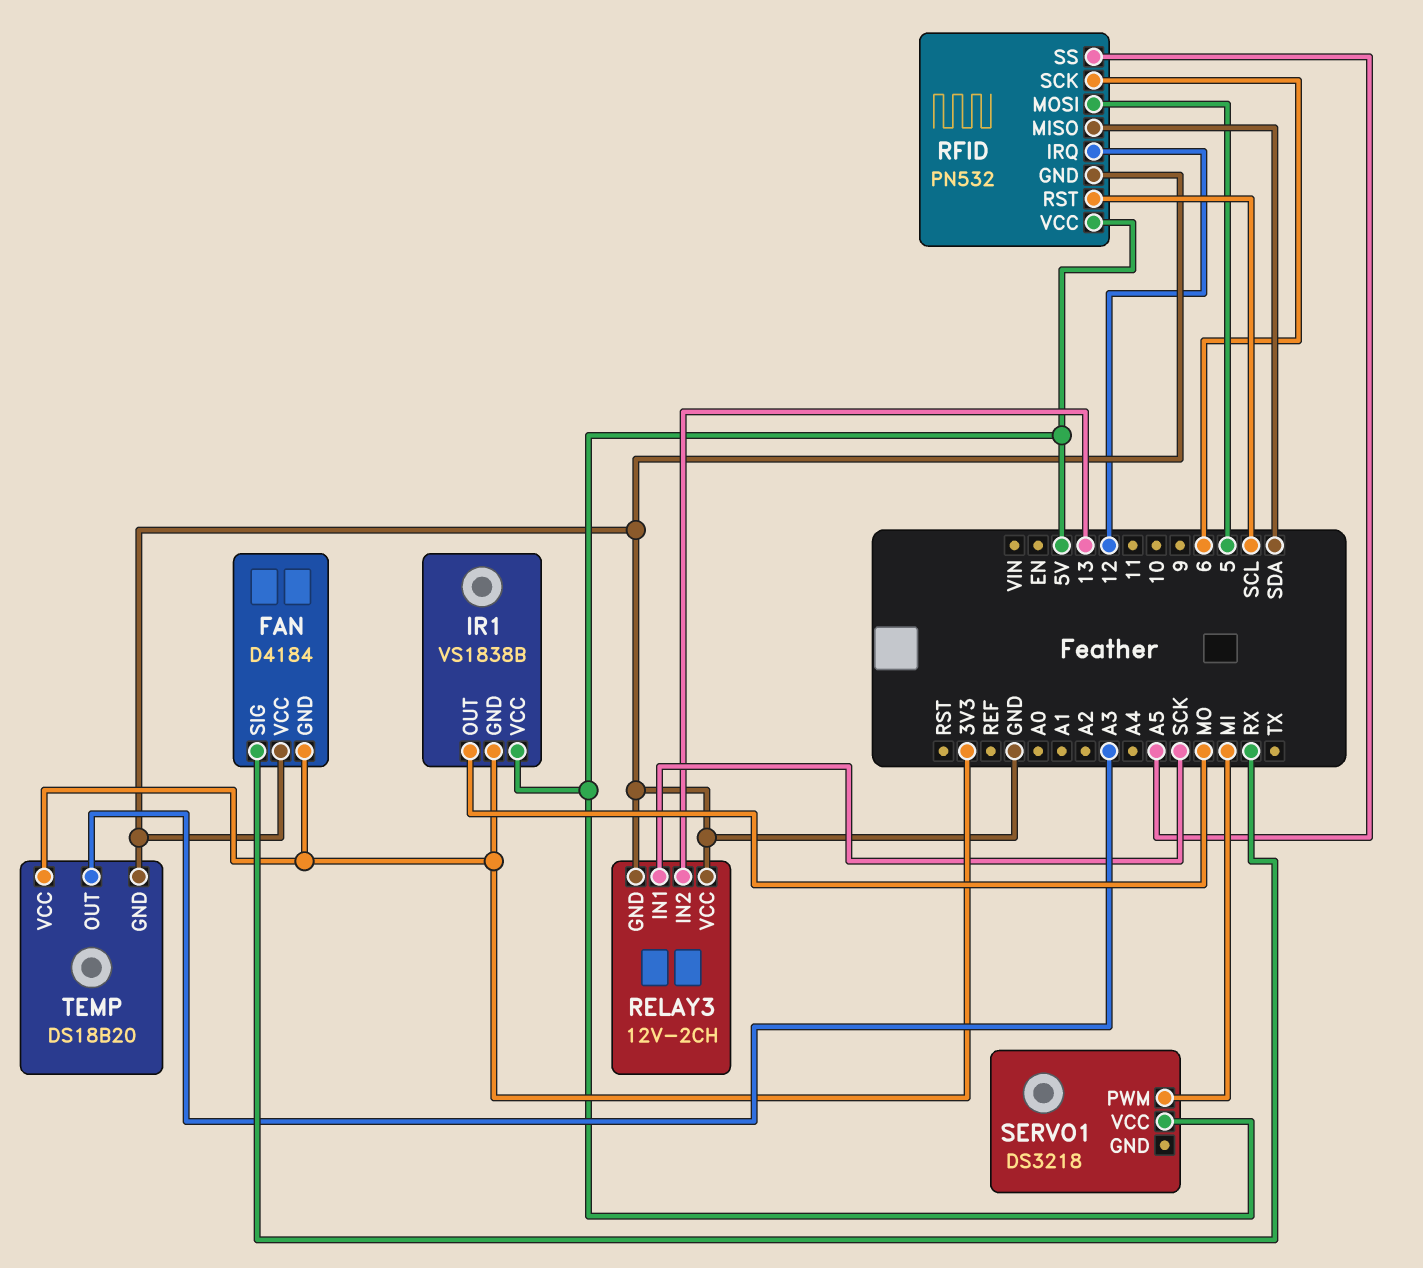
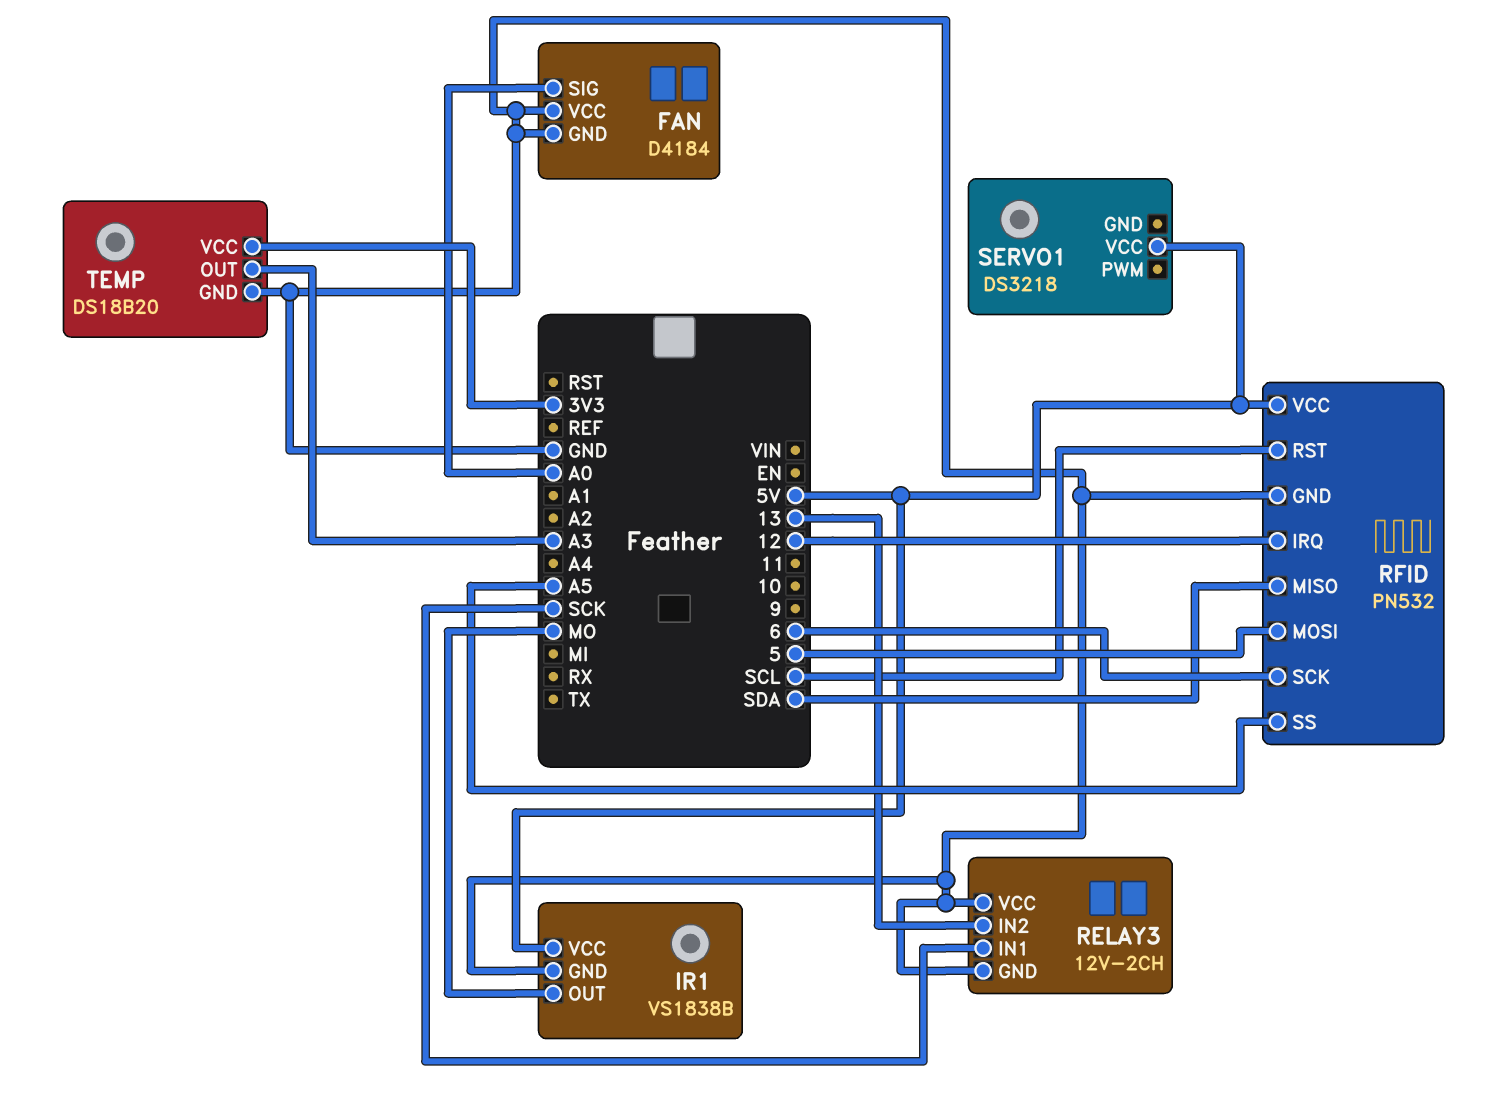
FAN pin GND: 3V3 -> GND
FAN pin SIG: RX -> A0
IR1 pin GND: 3V3 -> GND
SERVO1 pin PWM: MI -> none

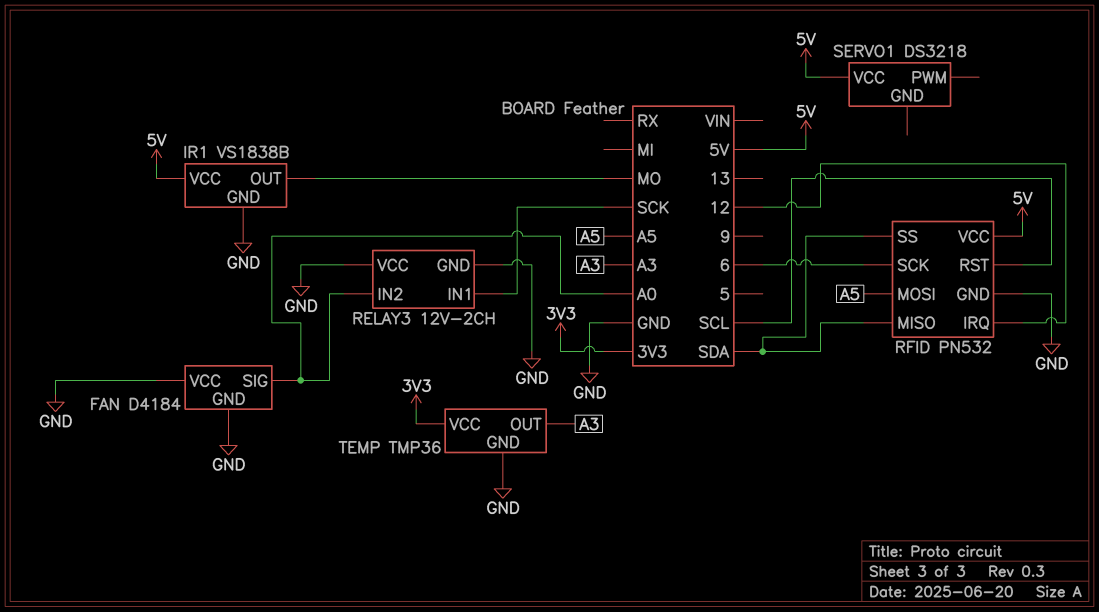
RELAY3 pin IN2: 13 -> A0
RFID pin MOSI: 5 -> A5
RFID pin SS: A5 -> SDA
TEMP: DS18B20 -> TMP36

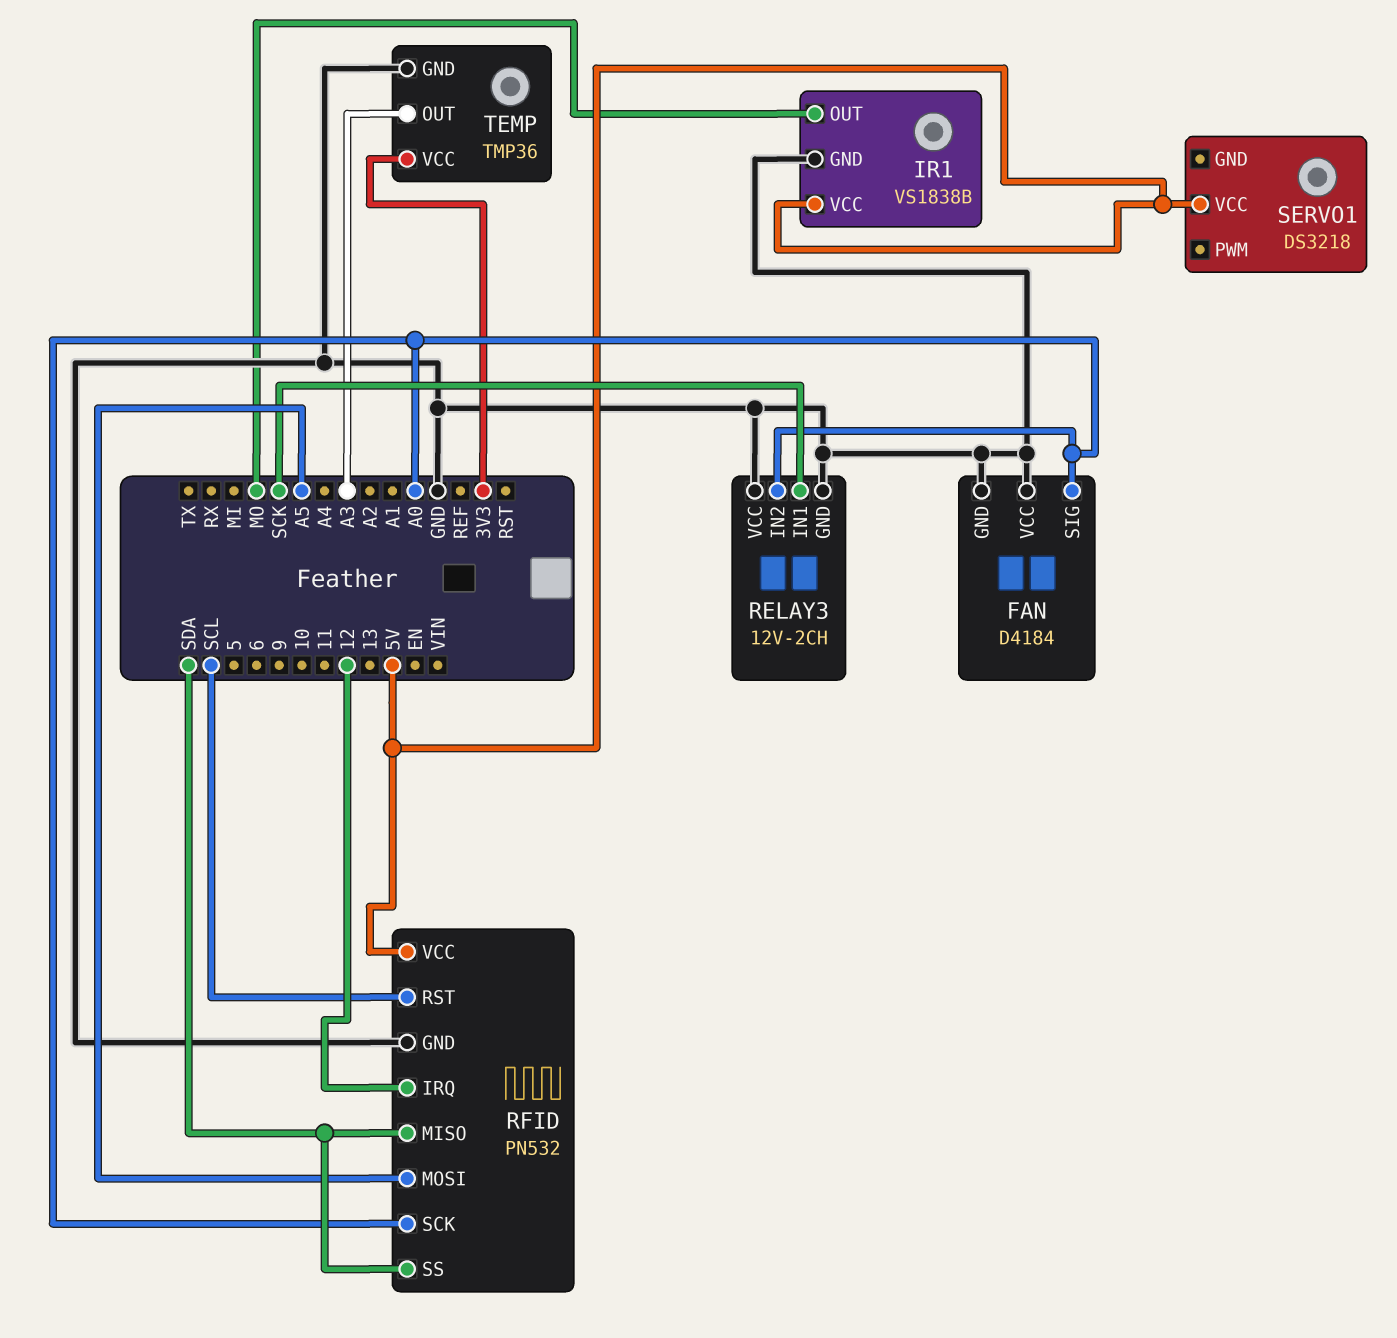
RFID pin SCK: 6 -> A0

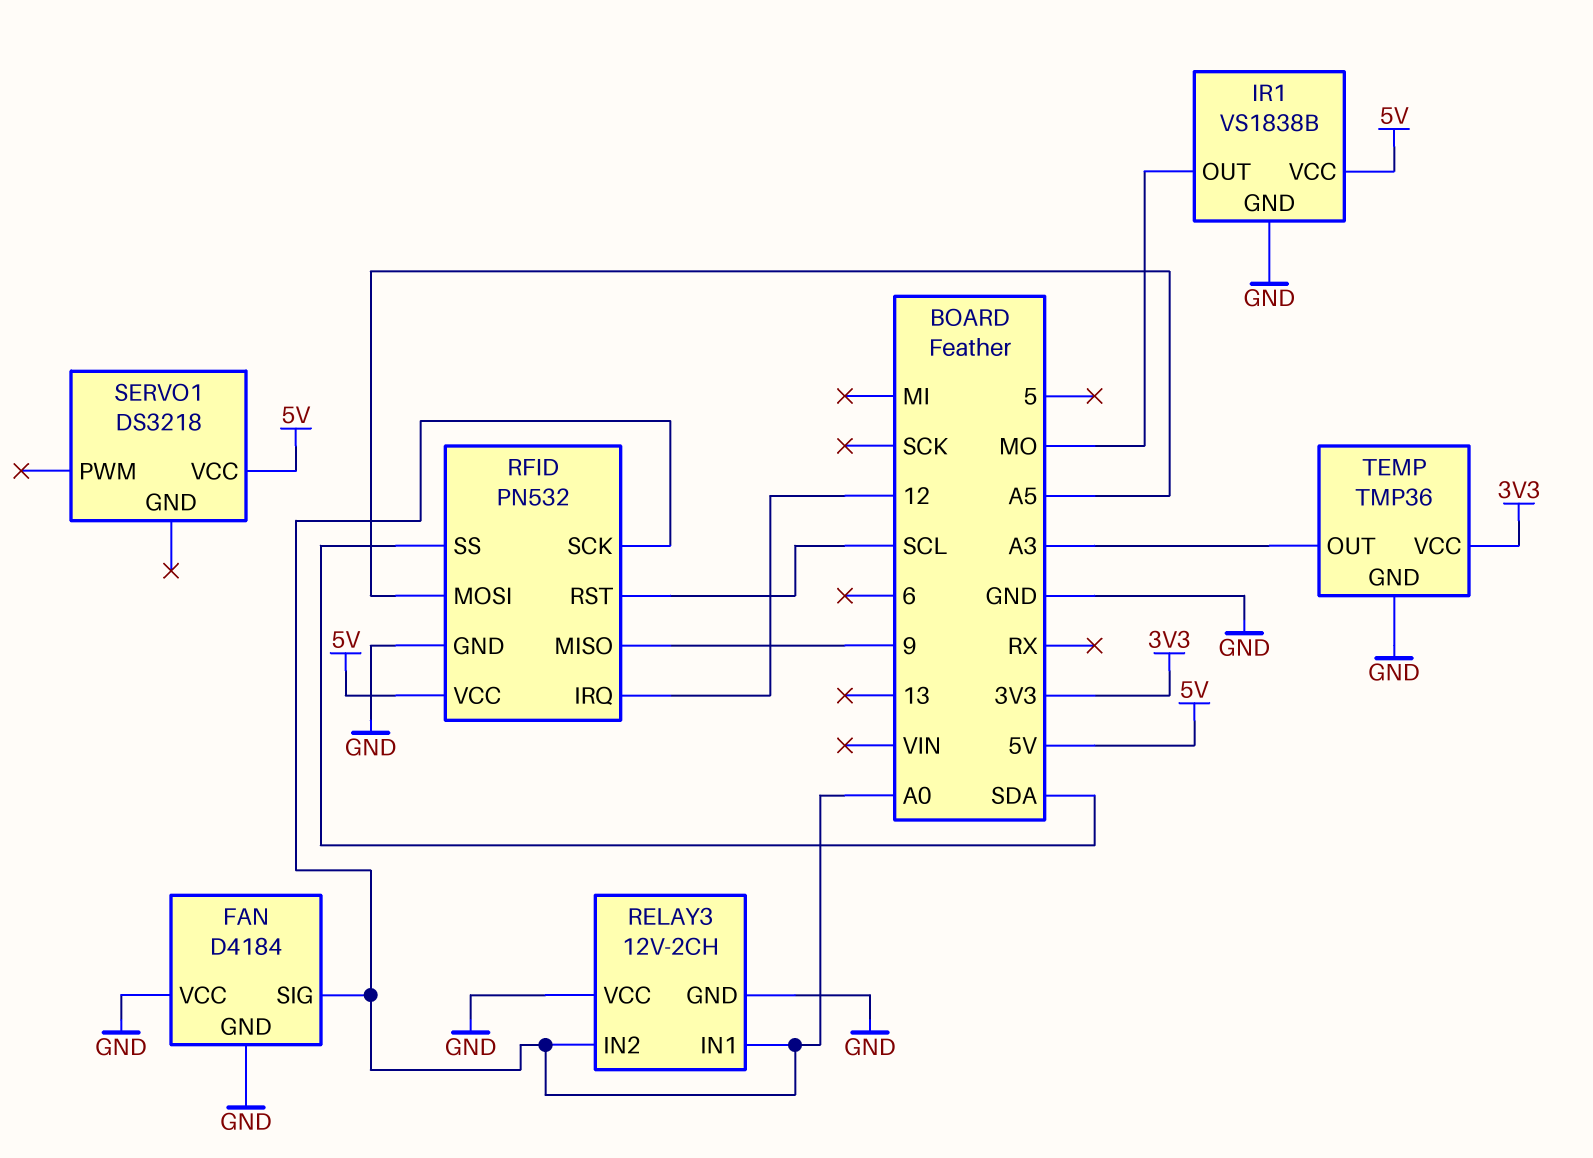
RELAY3 pin IN1: SCK -> A0
RFID pin MISO: SDA -> 9

